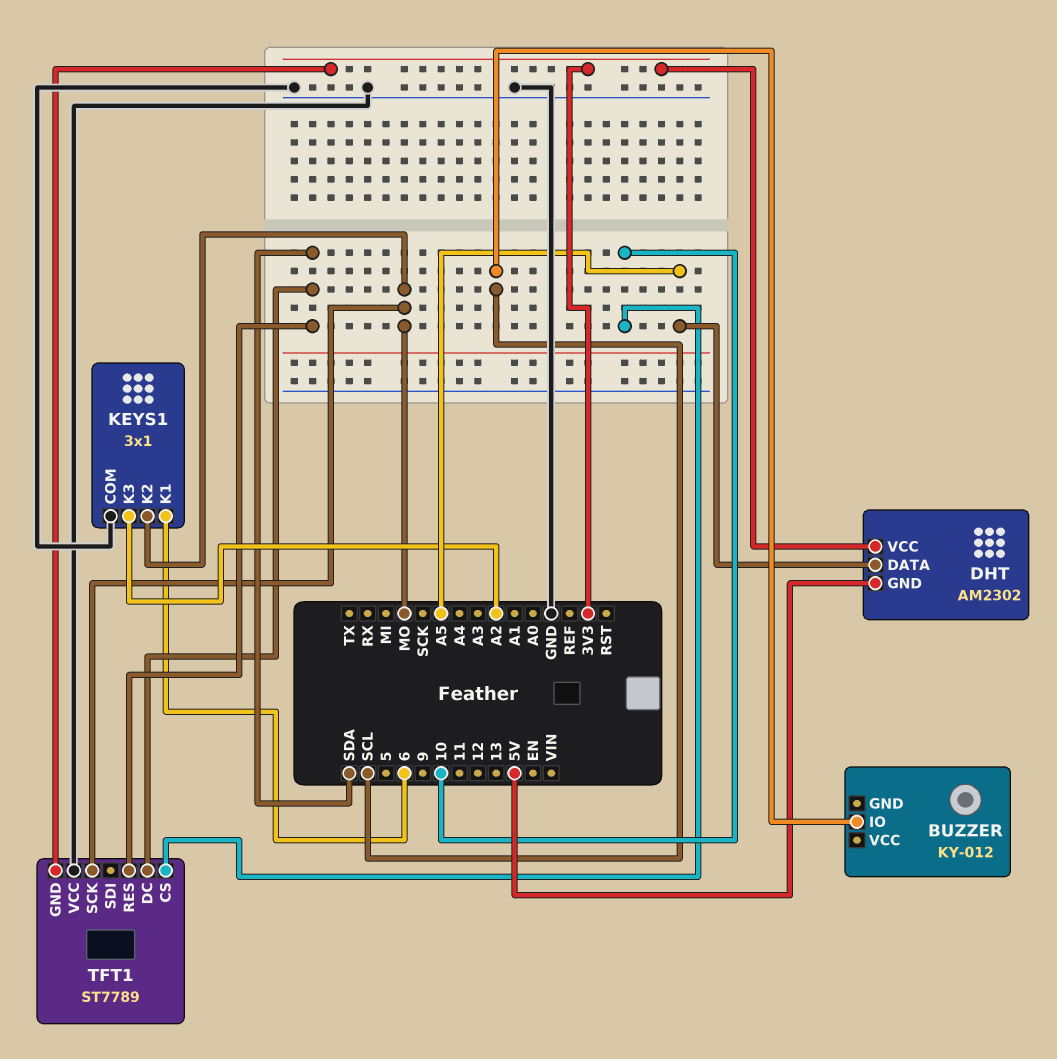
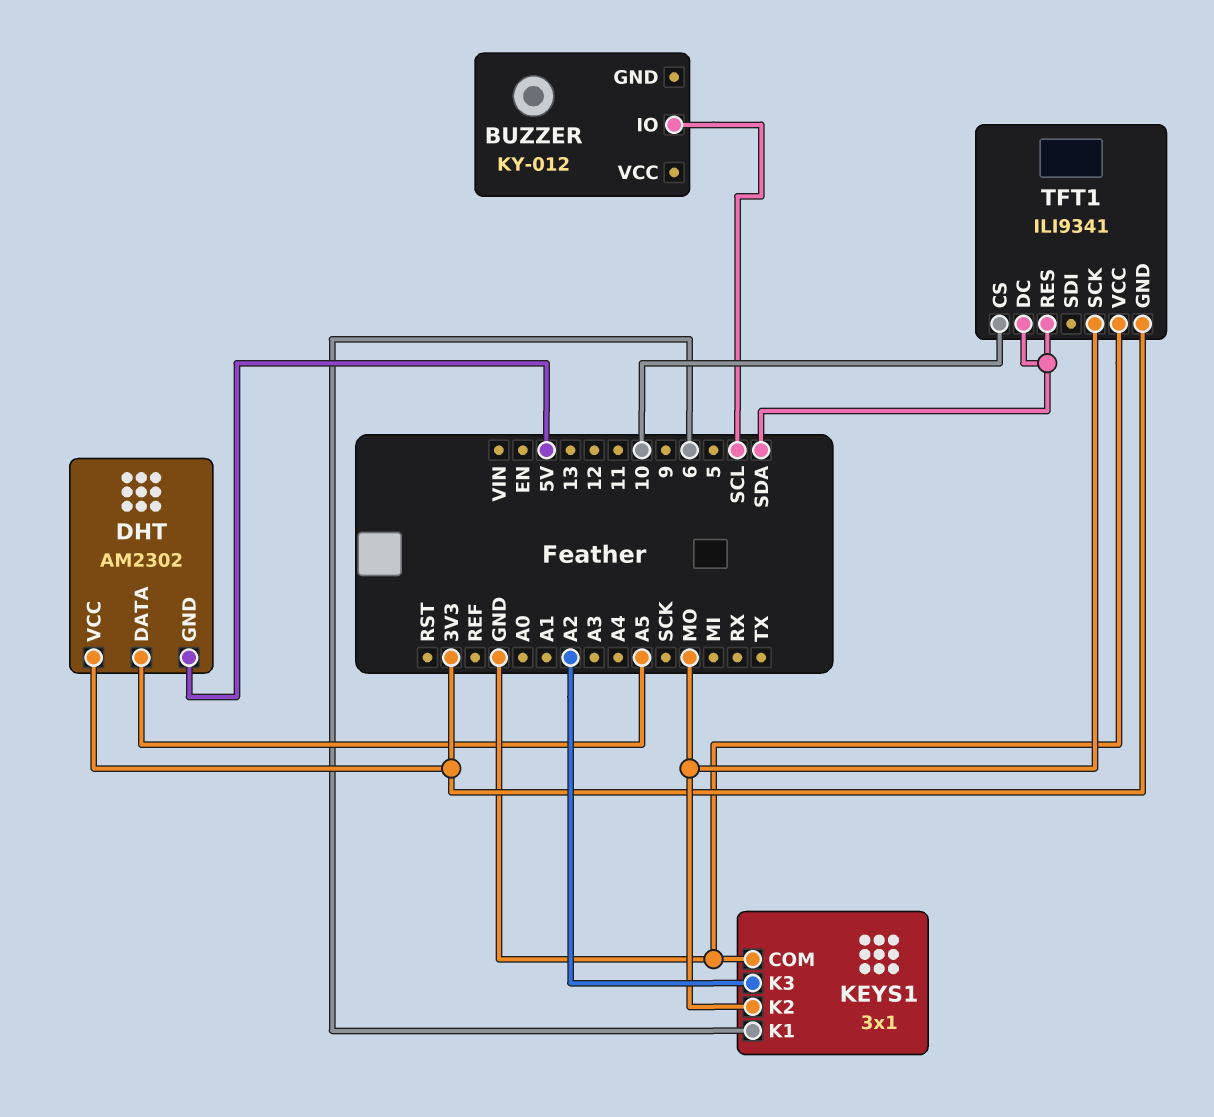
TFT1: ST7789 -> ILI9341

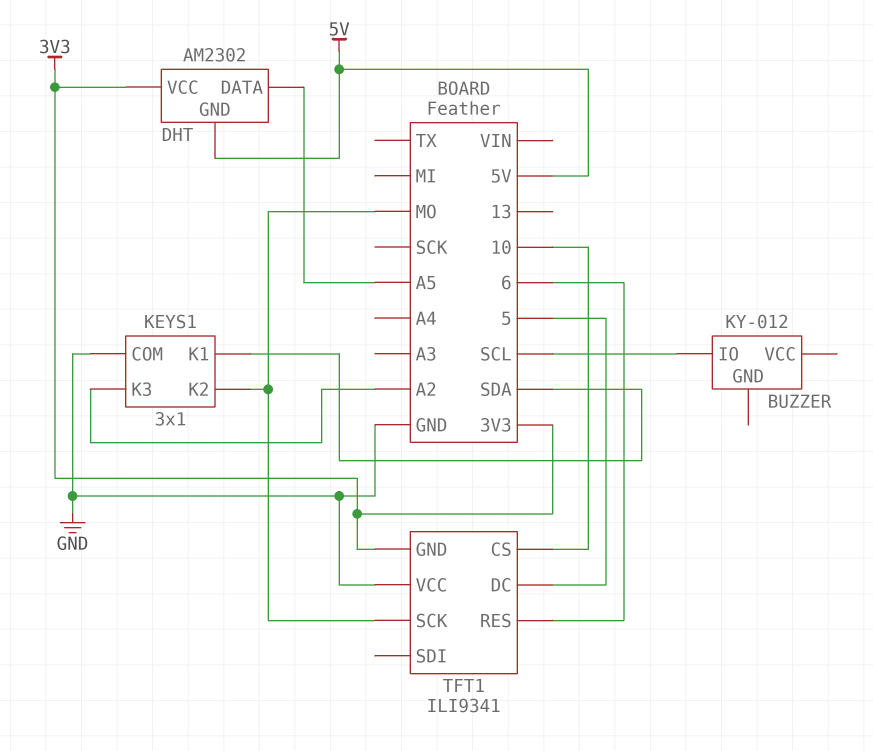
KEYS1 pin K1: 6 -> SDA
TFT1 pin DC: SDA -> 5
TFT1 pin RES: SDA -> 6

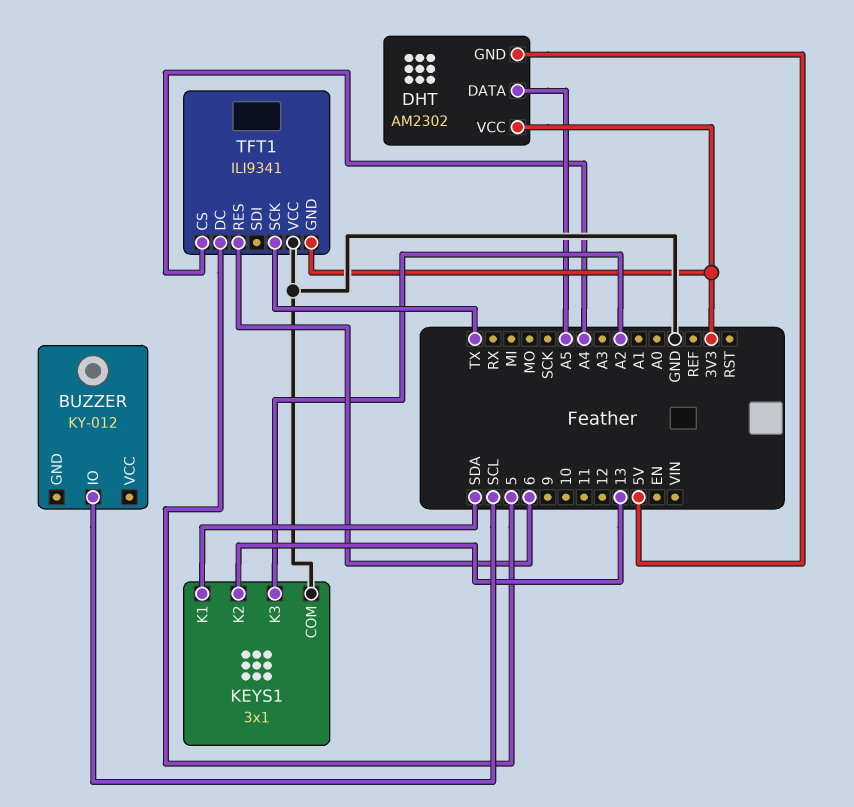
KEYS1 pin K2: MO -> 13
TFT1 pin CS: 10 -> A4
TFT1 pin SCK: MO -> TX

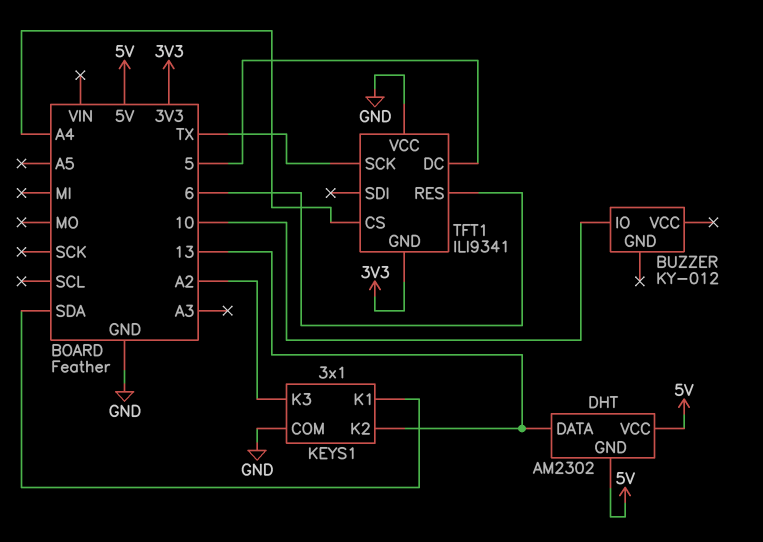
BUZZER pin IO: SCL -> 10
DHT pin DATA: A5 -> 13
DHT pin VCC: 3V3 -> 5V

